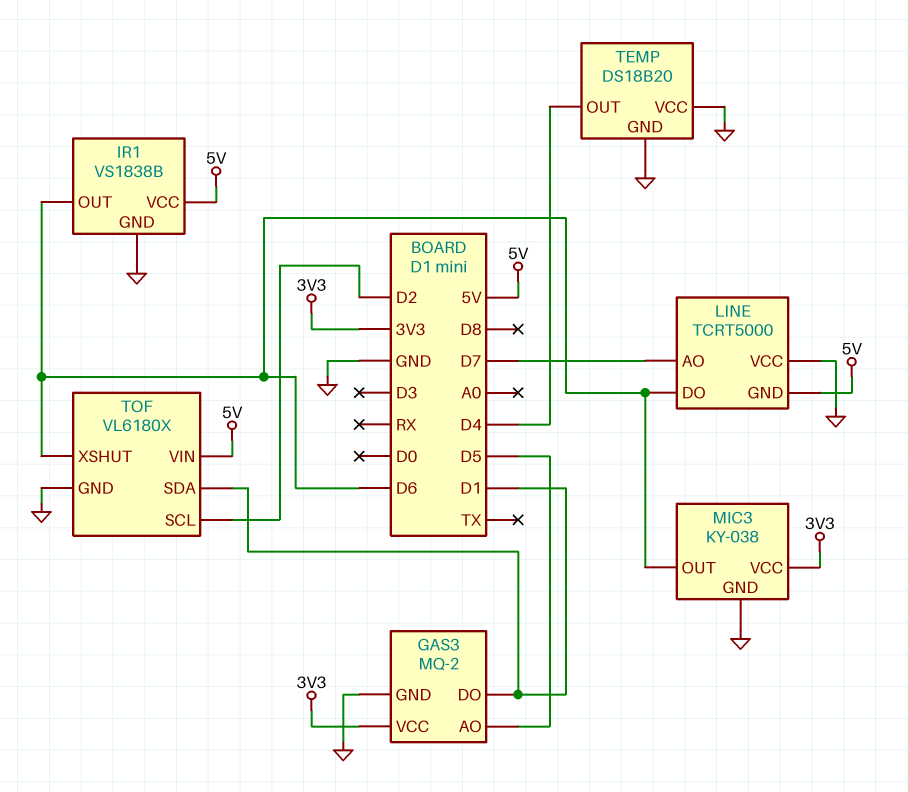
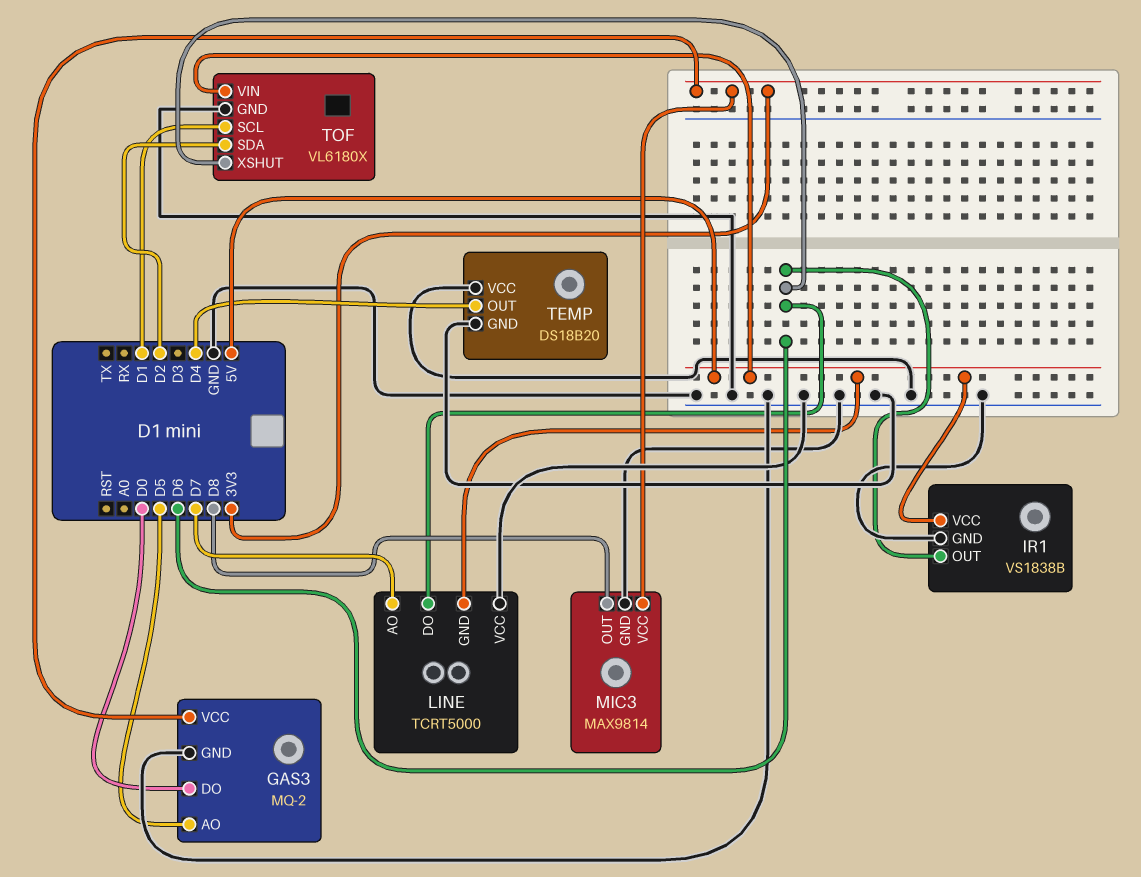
GAS3 pin DO: D1 -> D0
MIC3: KY-038 -> MAX9814
MIC3 pin OUT: D6 -> D8
TOF pin SCL: D2 -> D1
TOF pin SDA: D1 -> D2

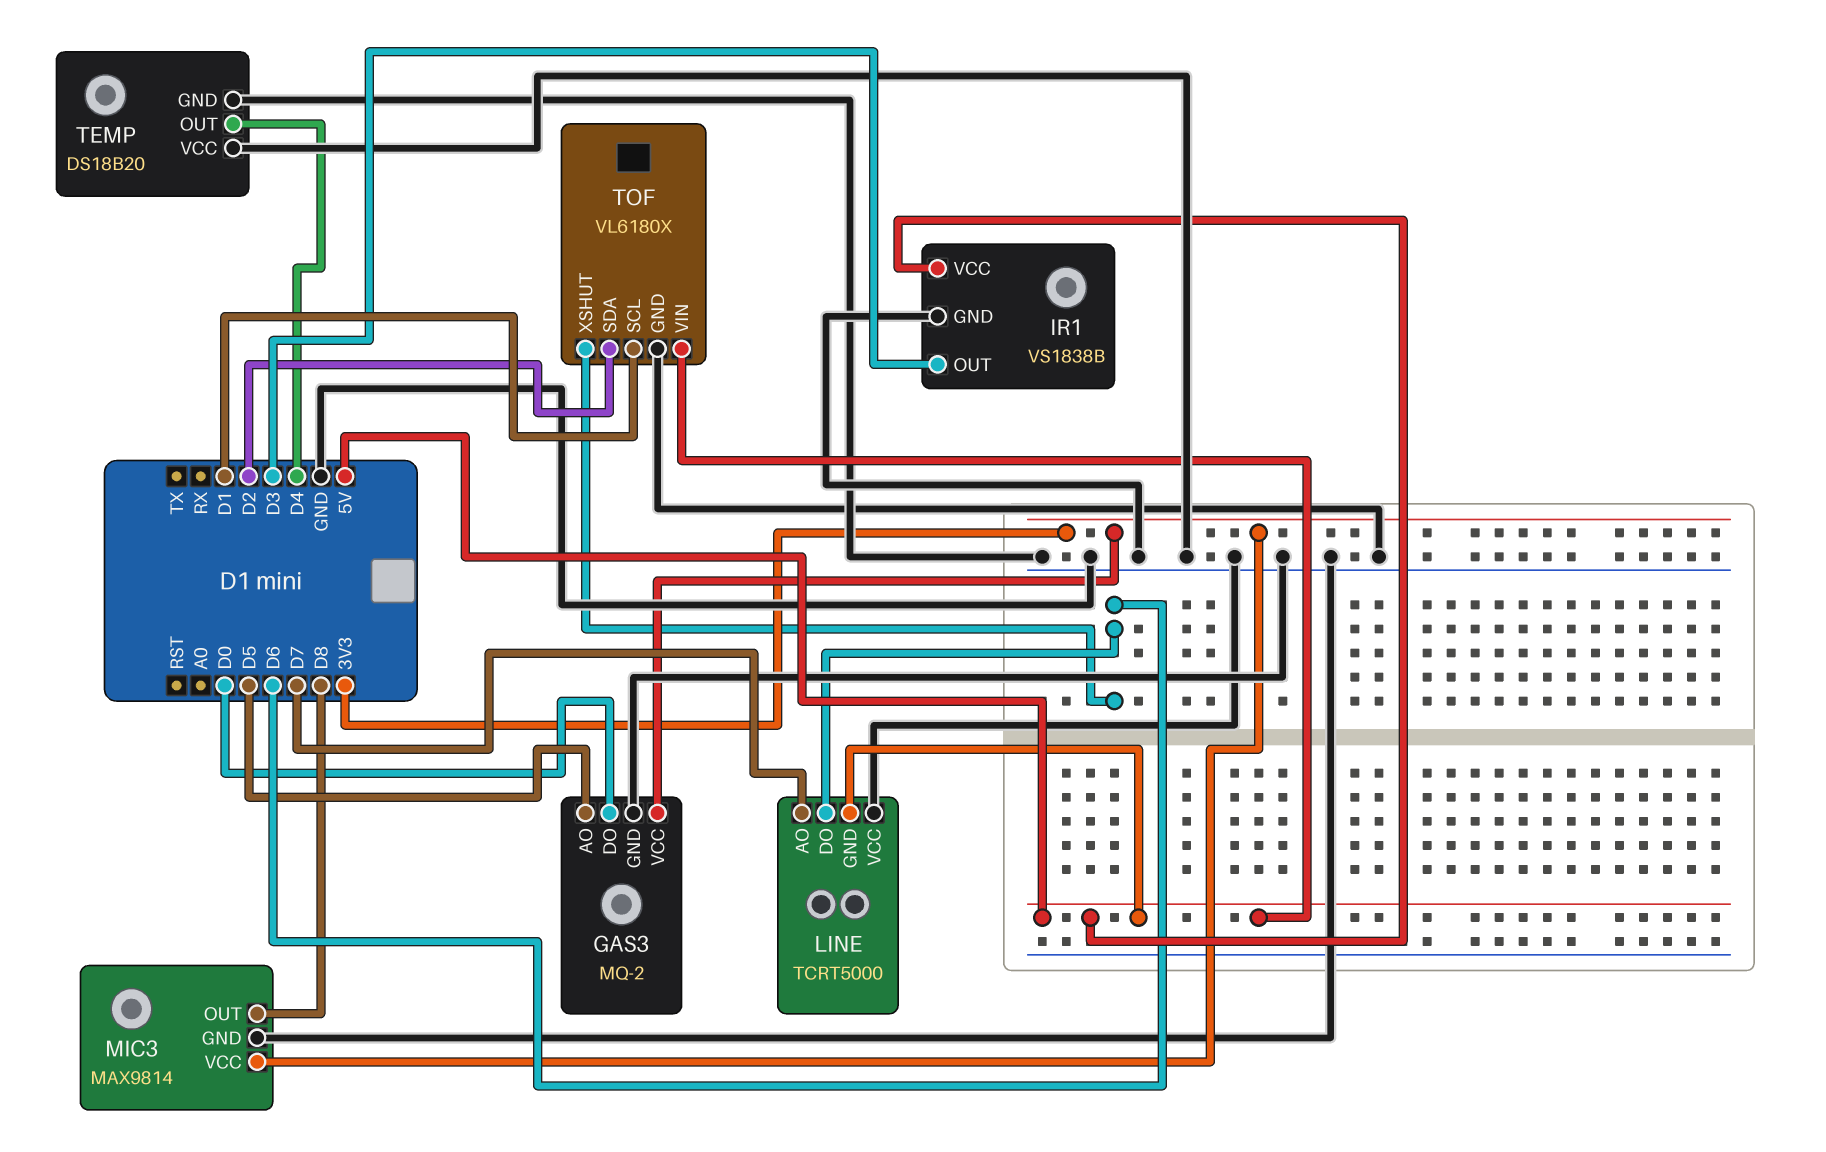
IR1 pin OUT: D6 -> D3

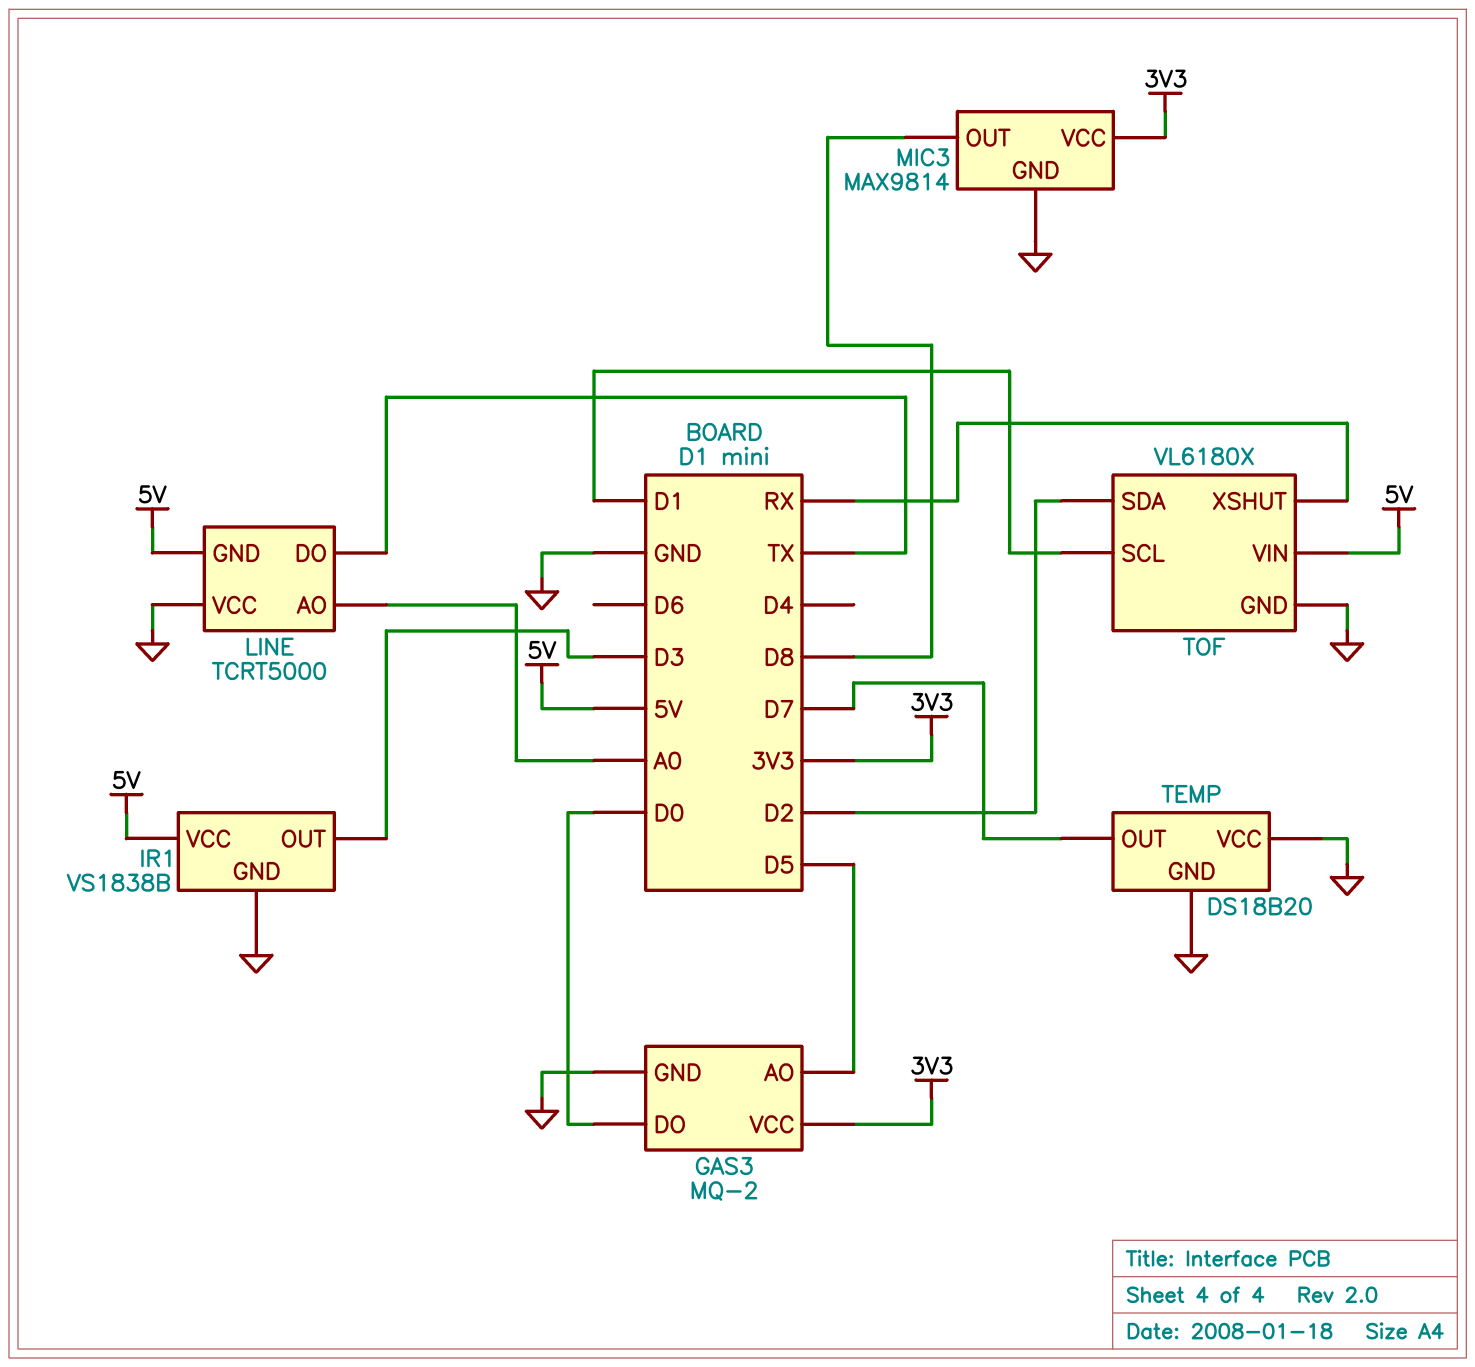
LINE pin AO: D7 -> A0
LINE pin DO: D6 -> TX
TEMP pin OUT: D4 -> D7
TOF pin XSHUT: D6 -> RX

